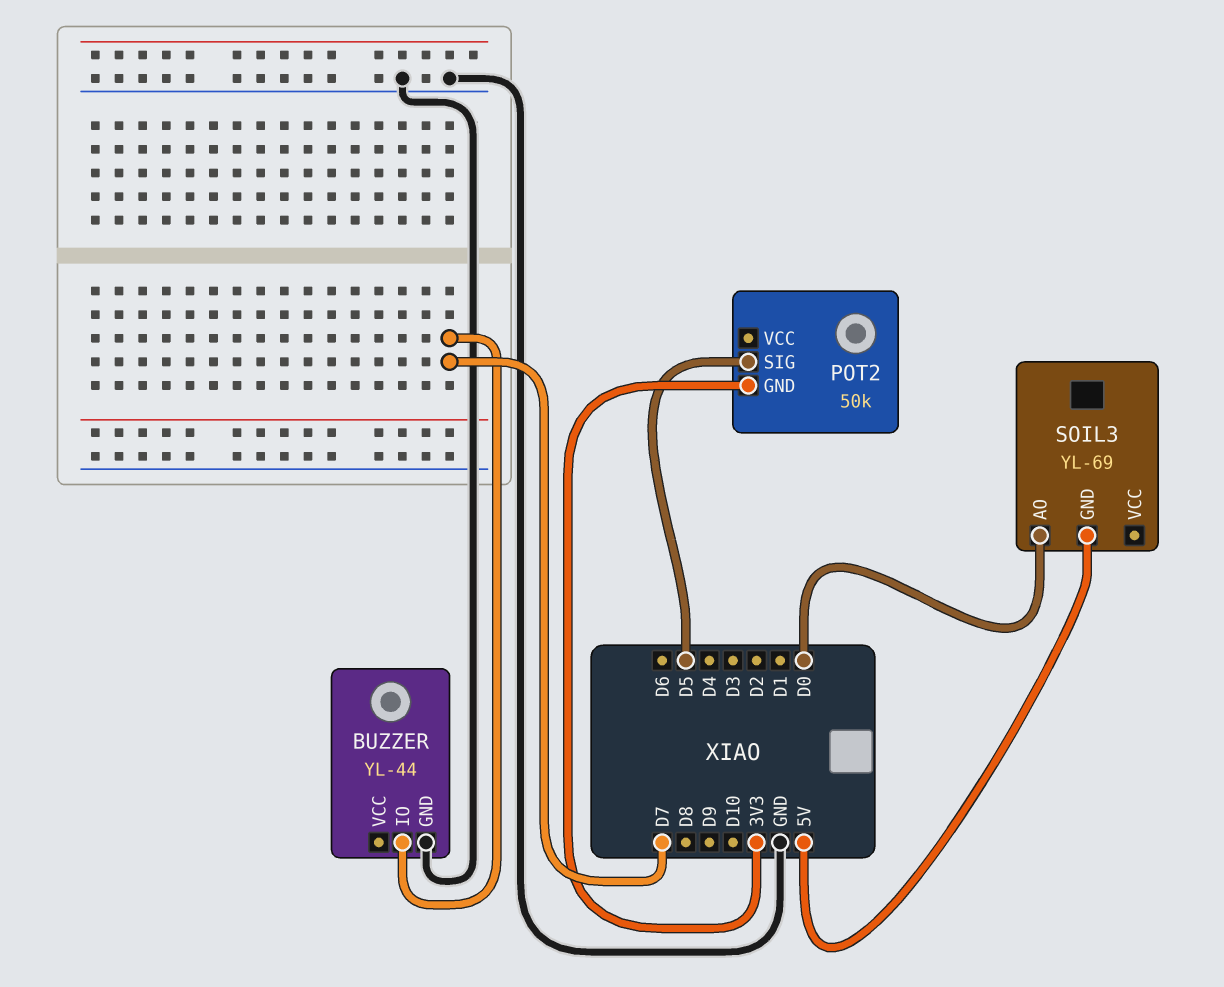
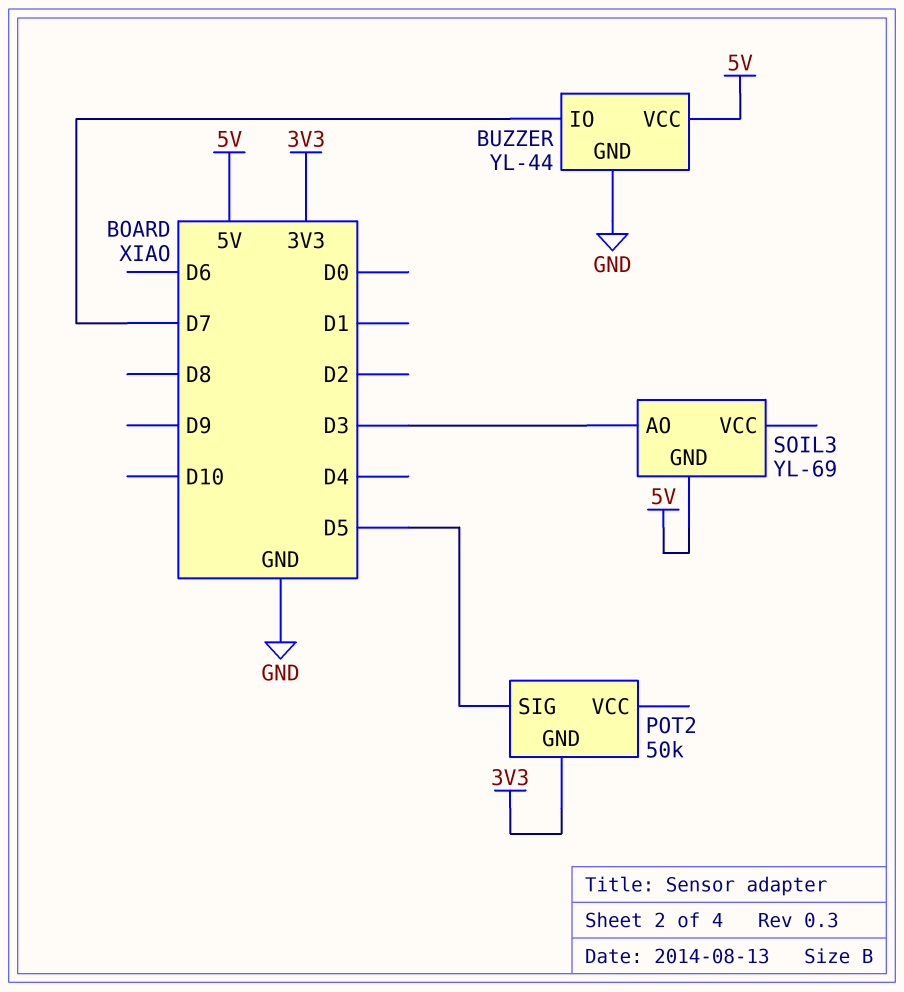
BUZZER pin VCC: none -> 5V
SOIL3 pin AO: D0 -> D3

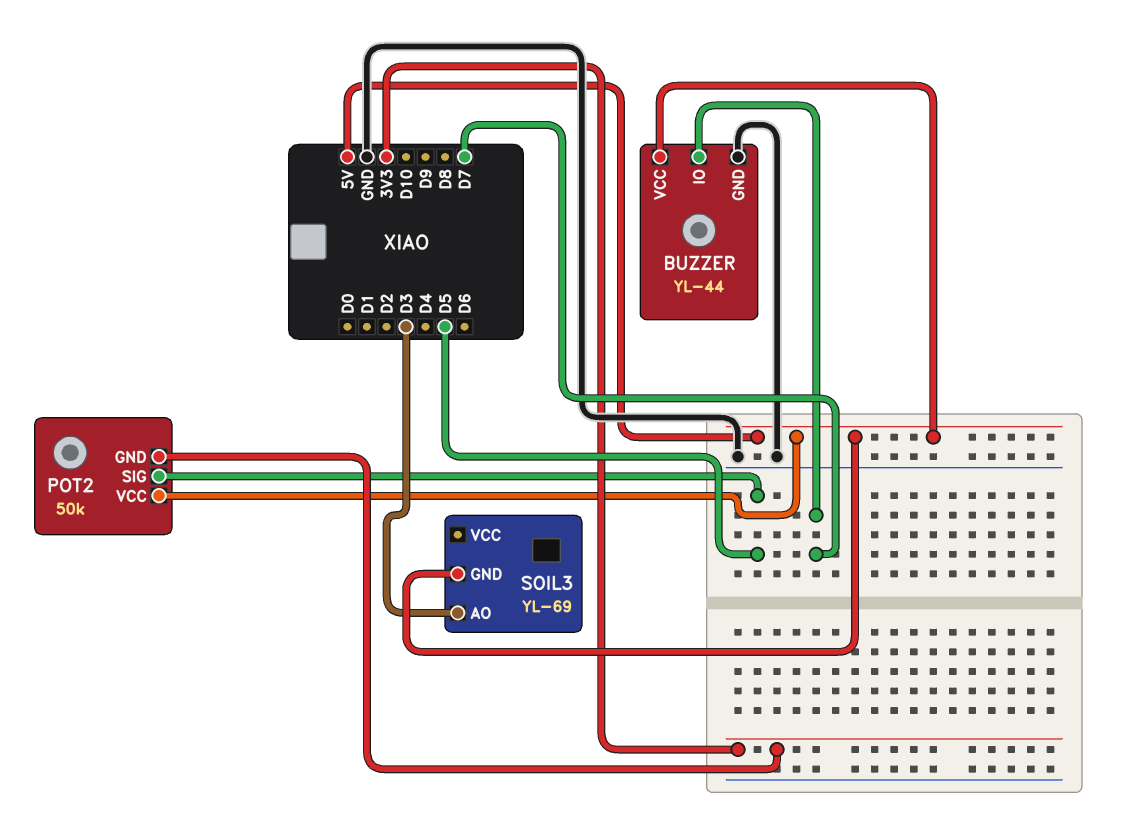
POT2 pin VCC: none -> 5V

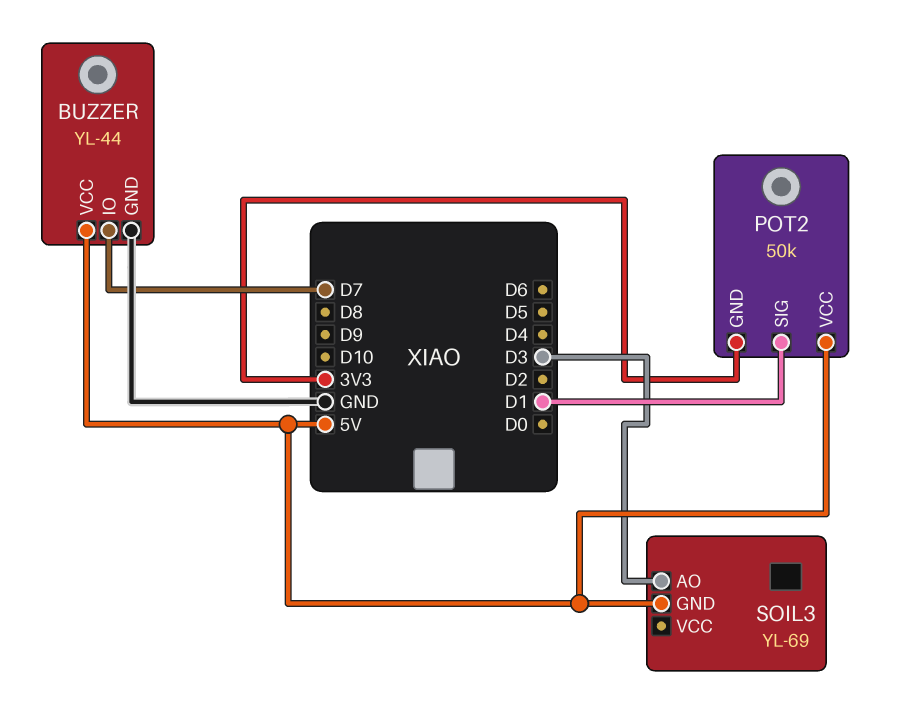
POT2 pin SIG: D5 -> D1

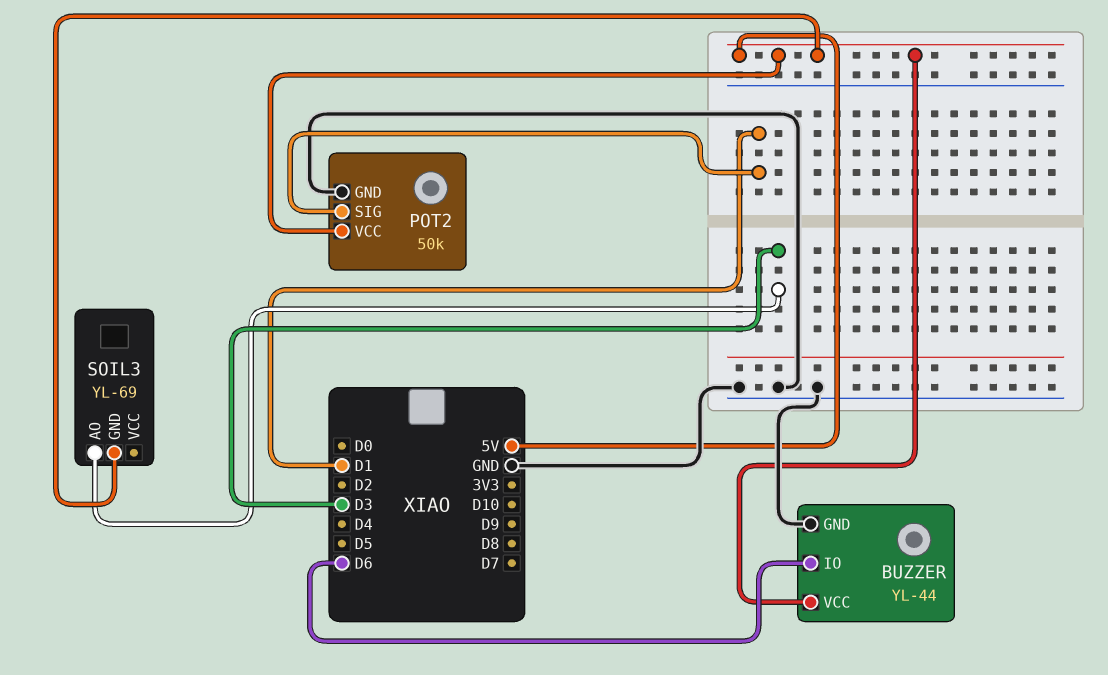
BUZZER pin IO: D7 -> D6
POT2 pin GND: 3V3 -> GND

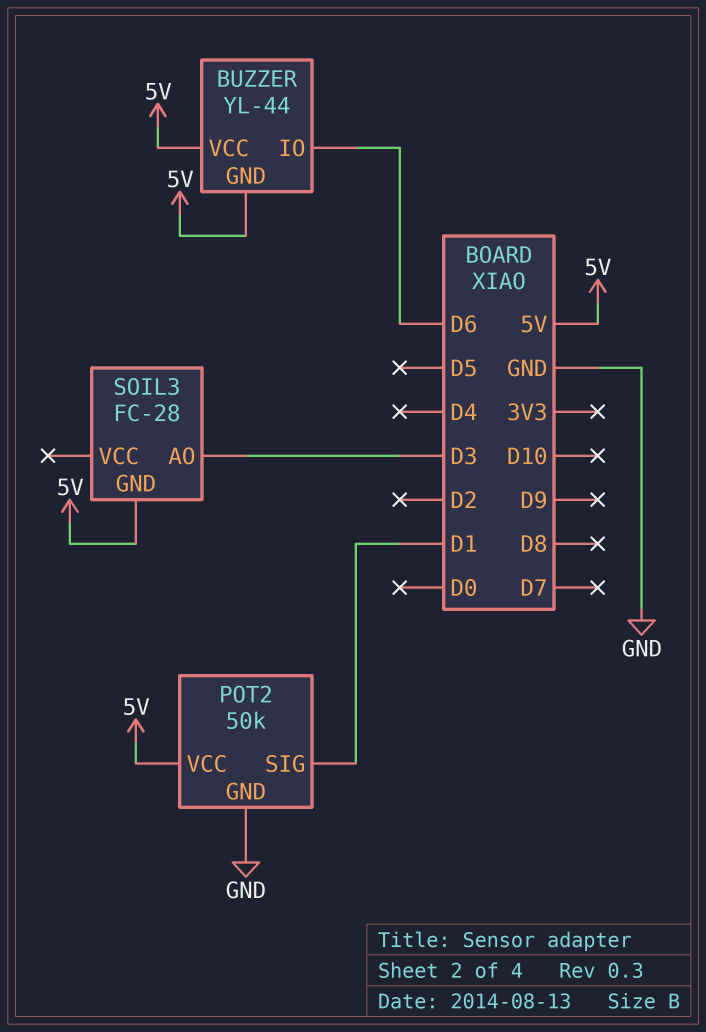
BUZZER pin GND: GND -> 5V
SOIL3: YL-69 -> FC-28

